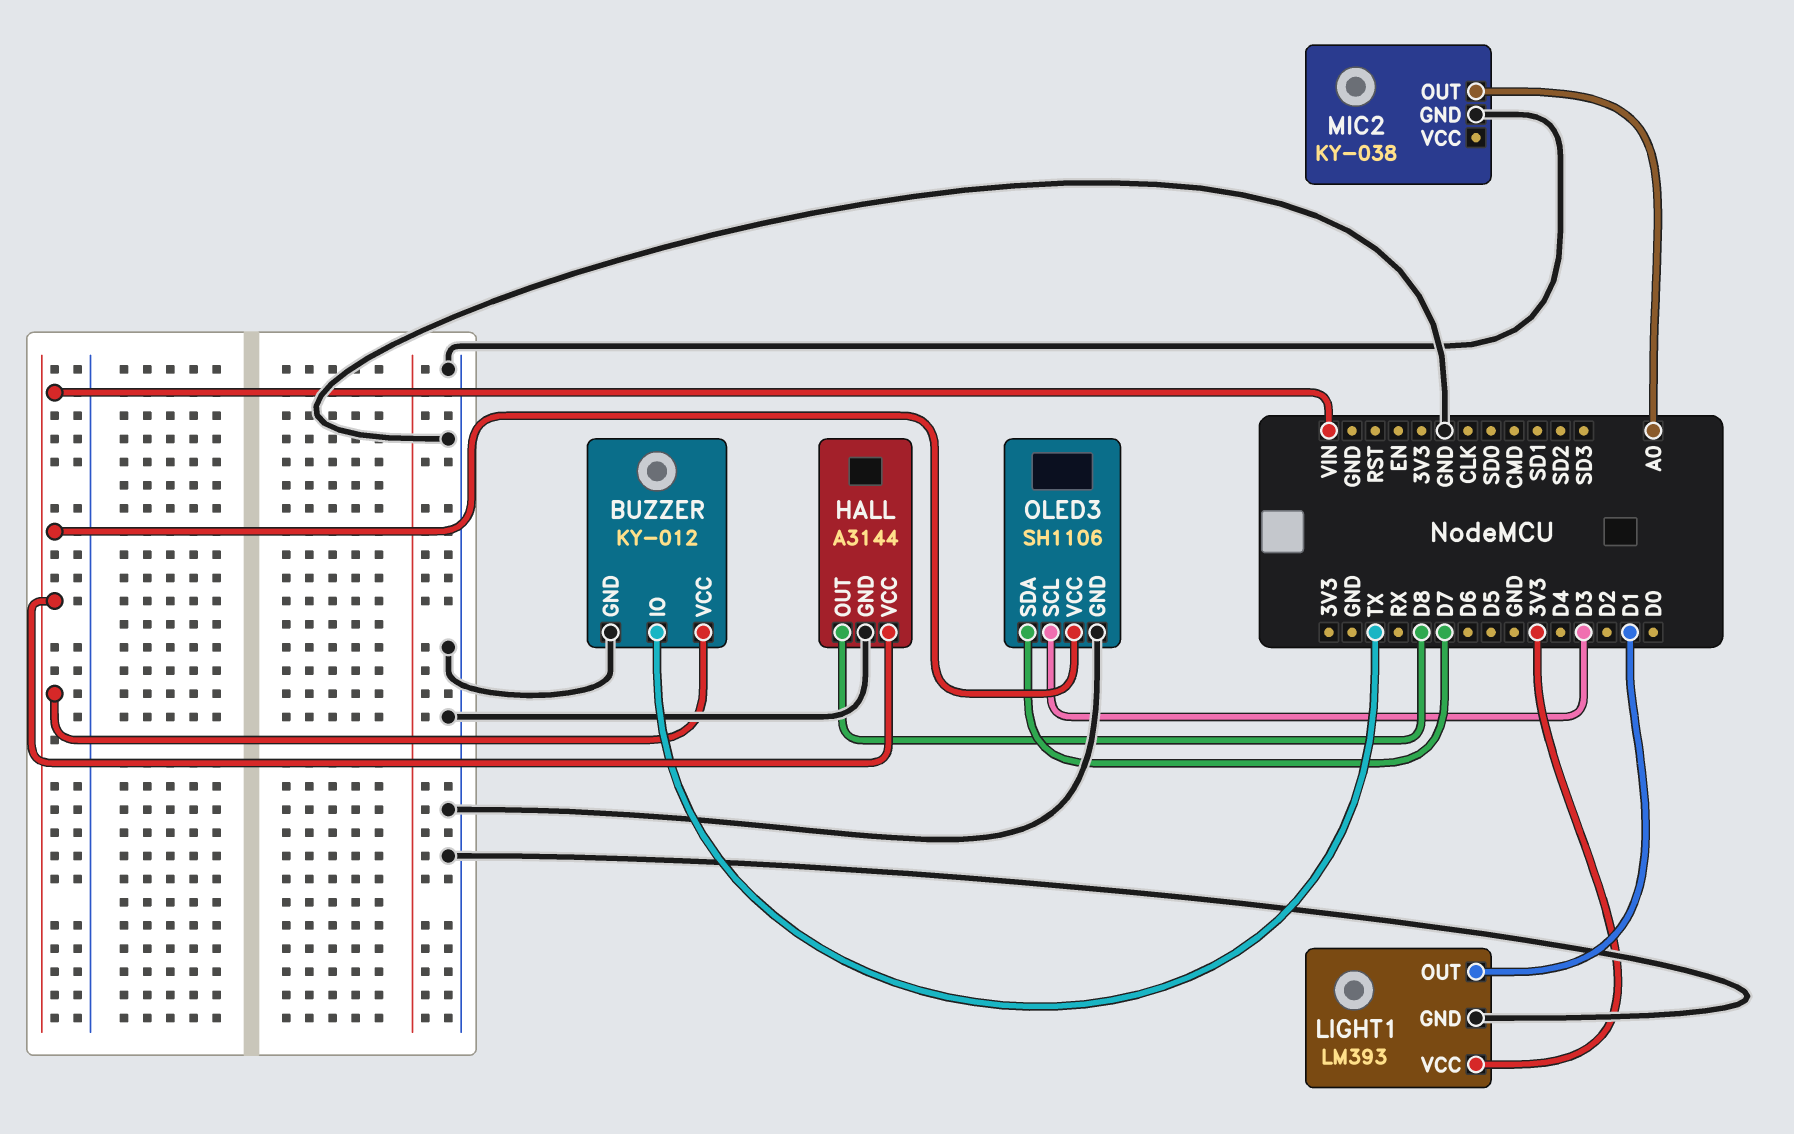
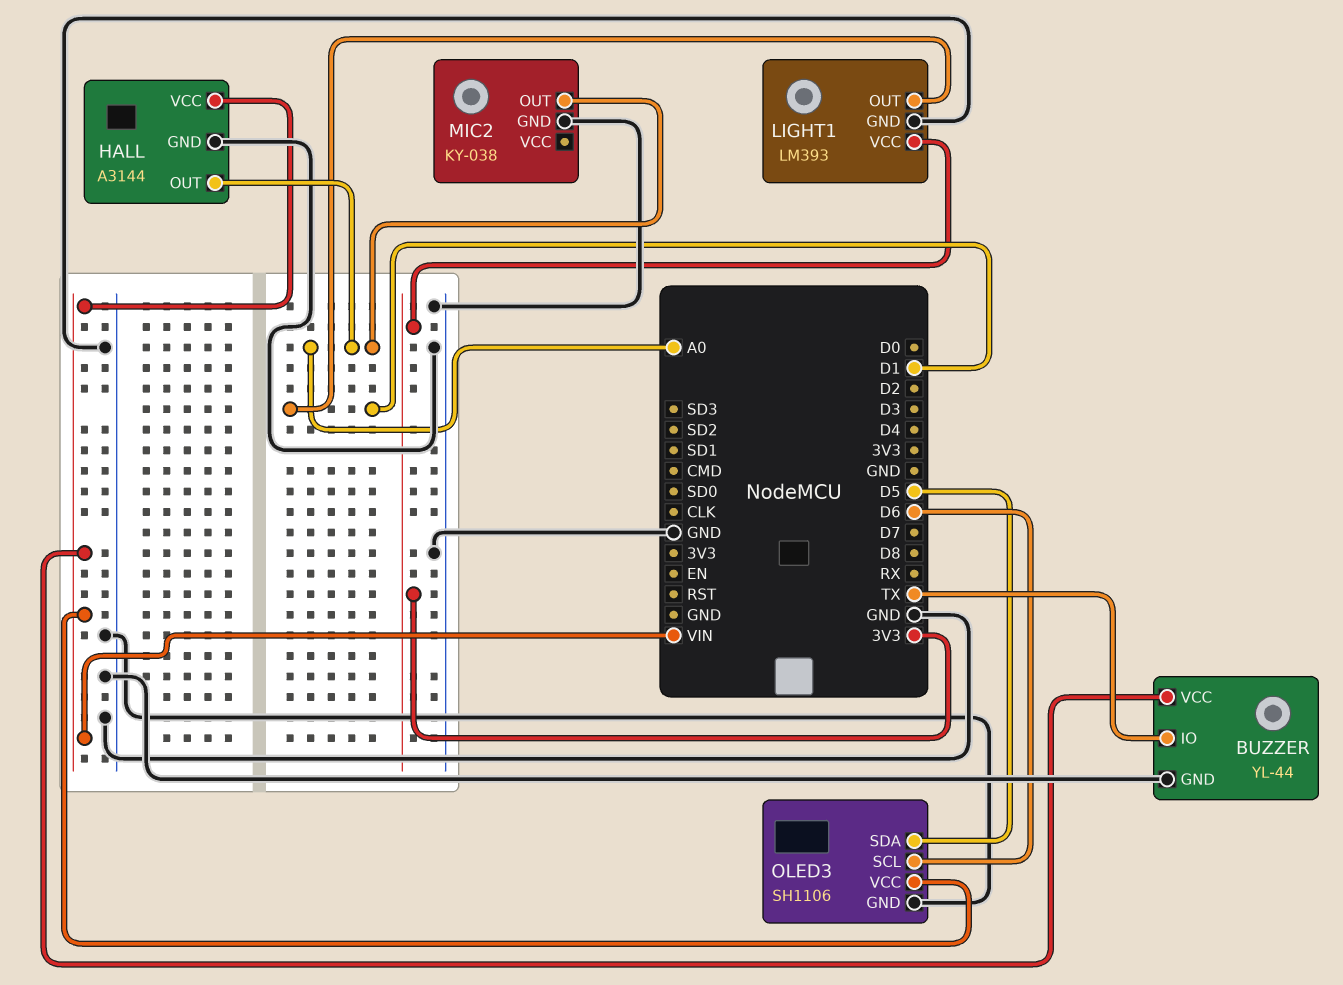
BUZZER: KY-012 -> YL-44
HALL pin OUT: D8 -> A0
OLED3 pin SCL: D3 -> D6
OLED3 pin SDA: D7 -> D5

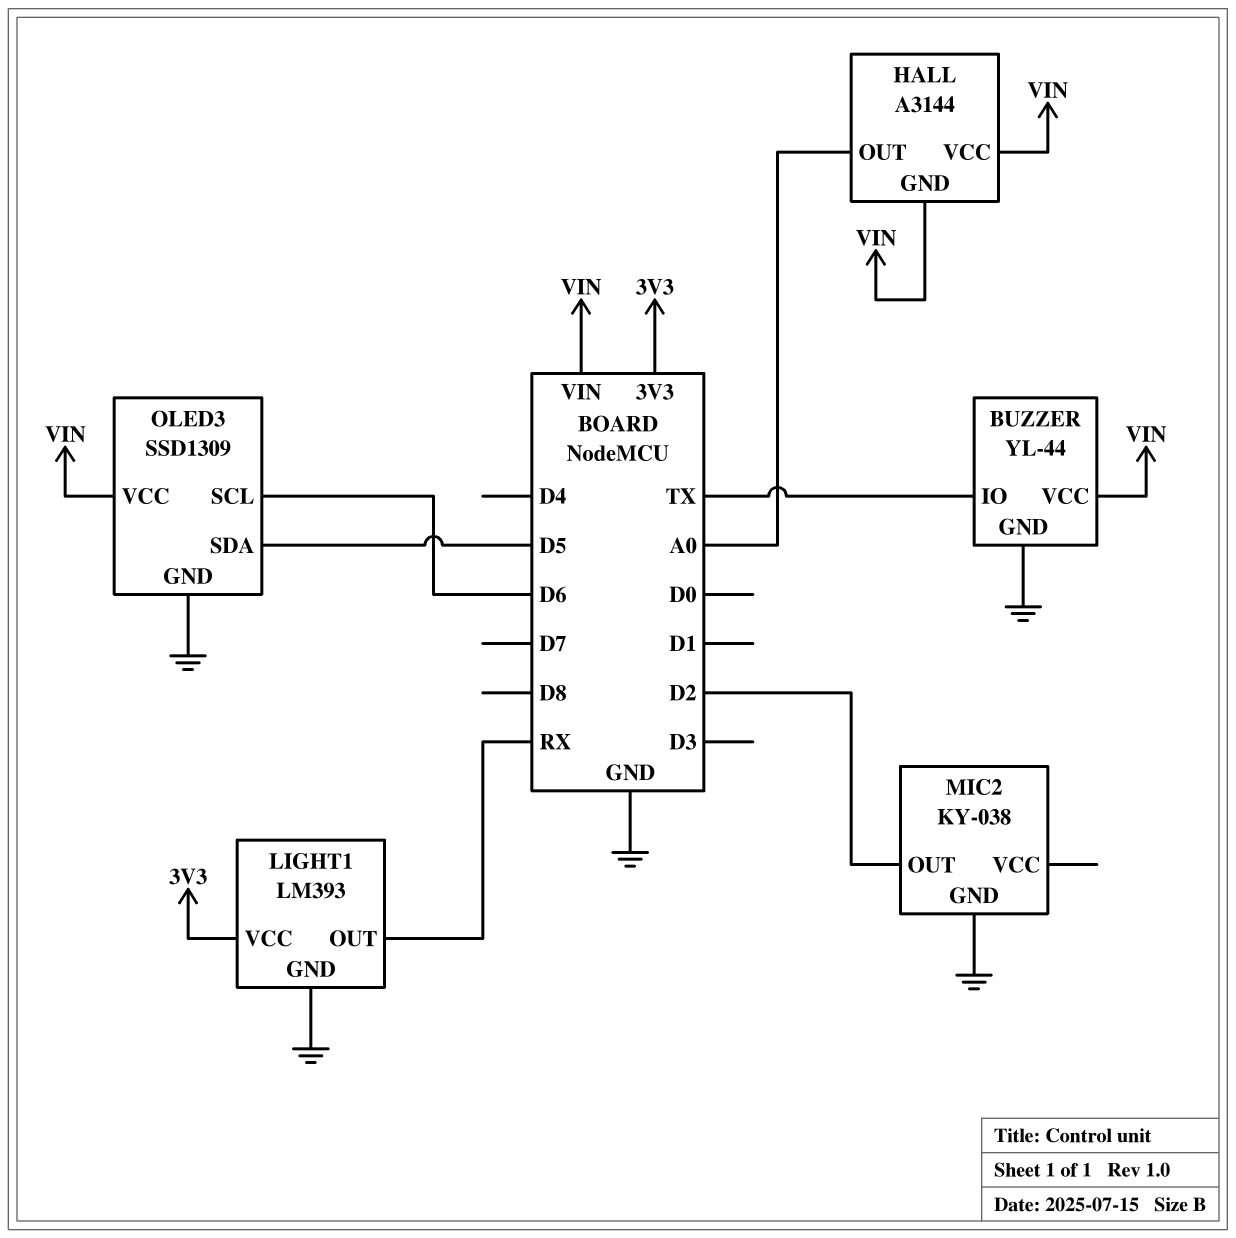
HALL pin GND: GND -> VIN
LIGHT1 pin OUT: D1 -> RX
MIC2 pin OUT: A0 -> D2
OLED3: SH1106 -> SSD1309

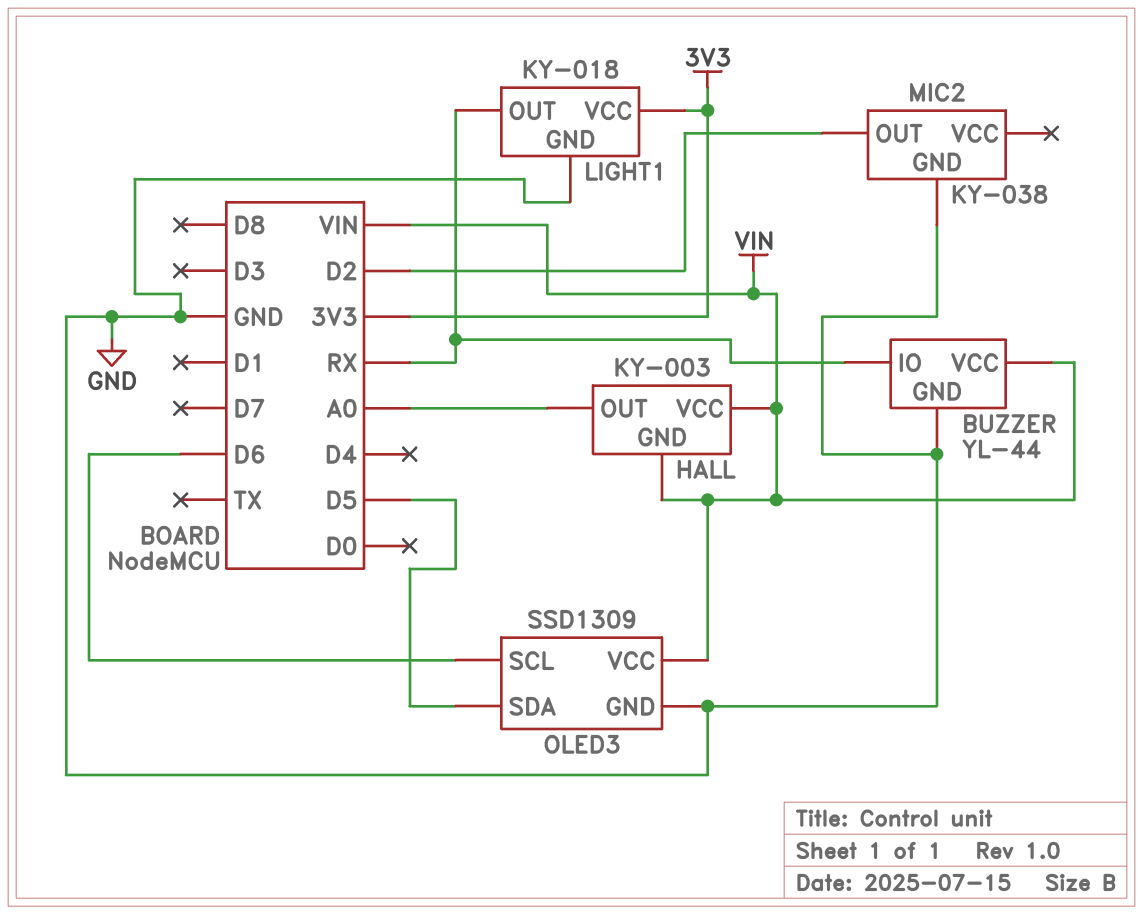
BUZZER pin IO: TX -> RX
HALL: A3144 -> KY-003
LIGHT1: LM393 -> KY-018

